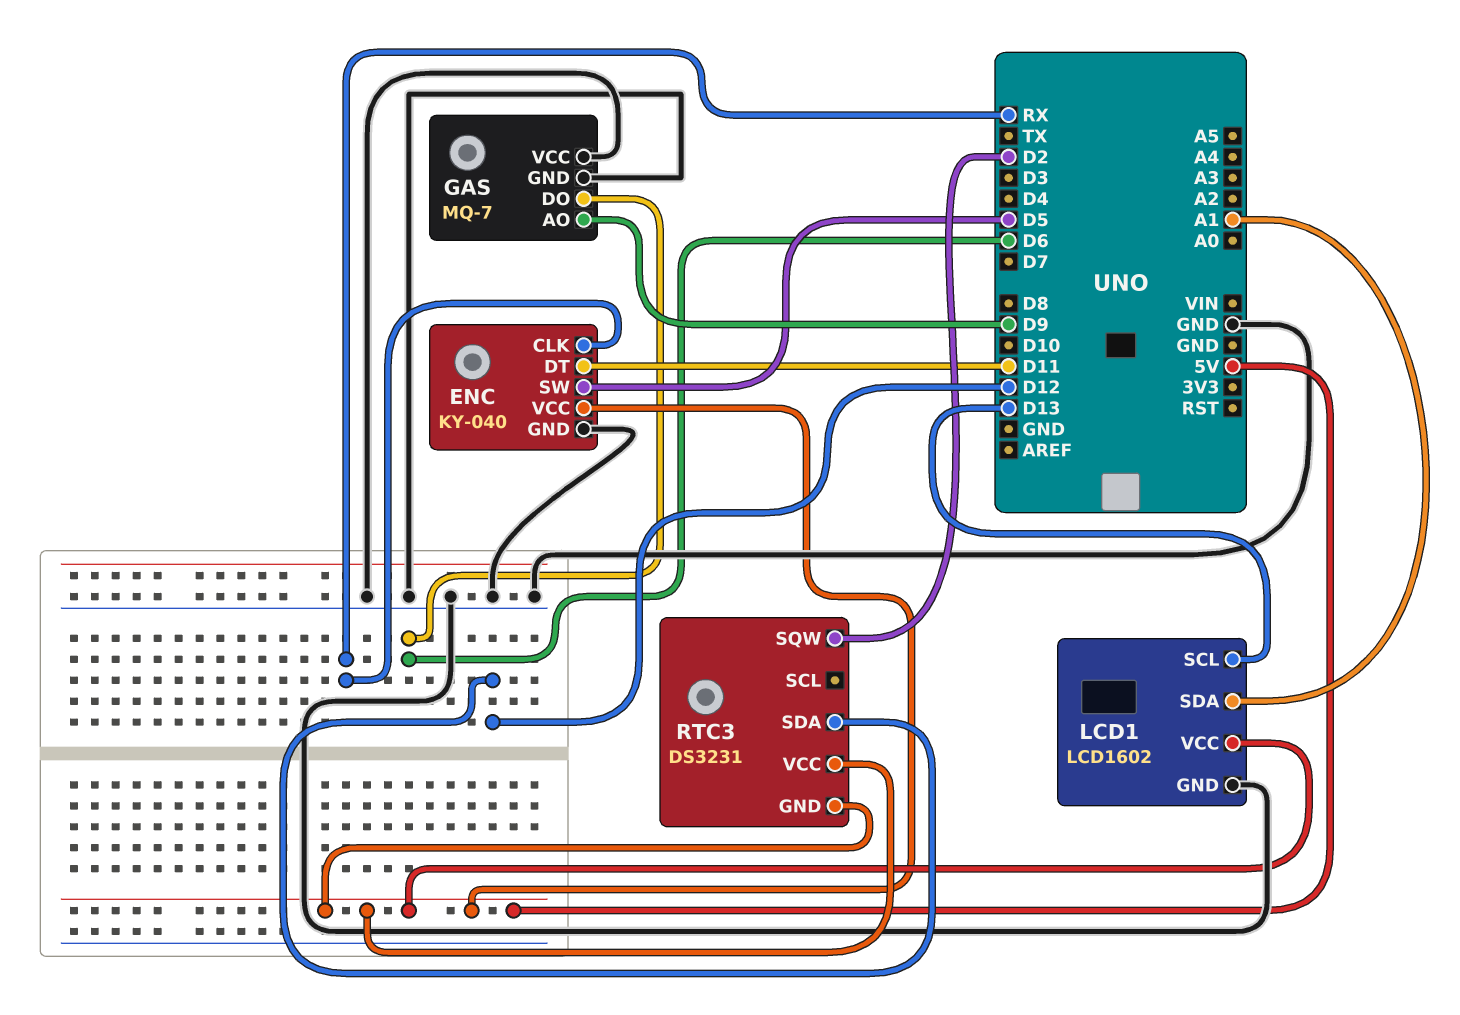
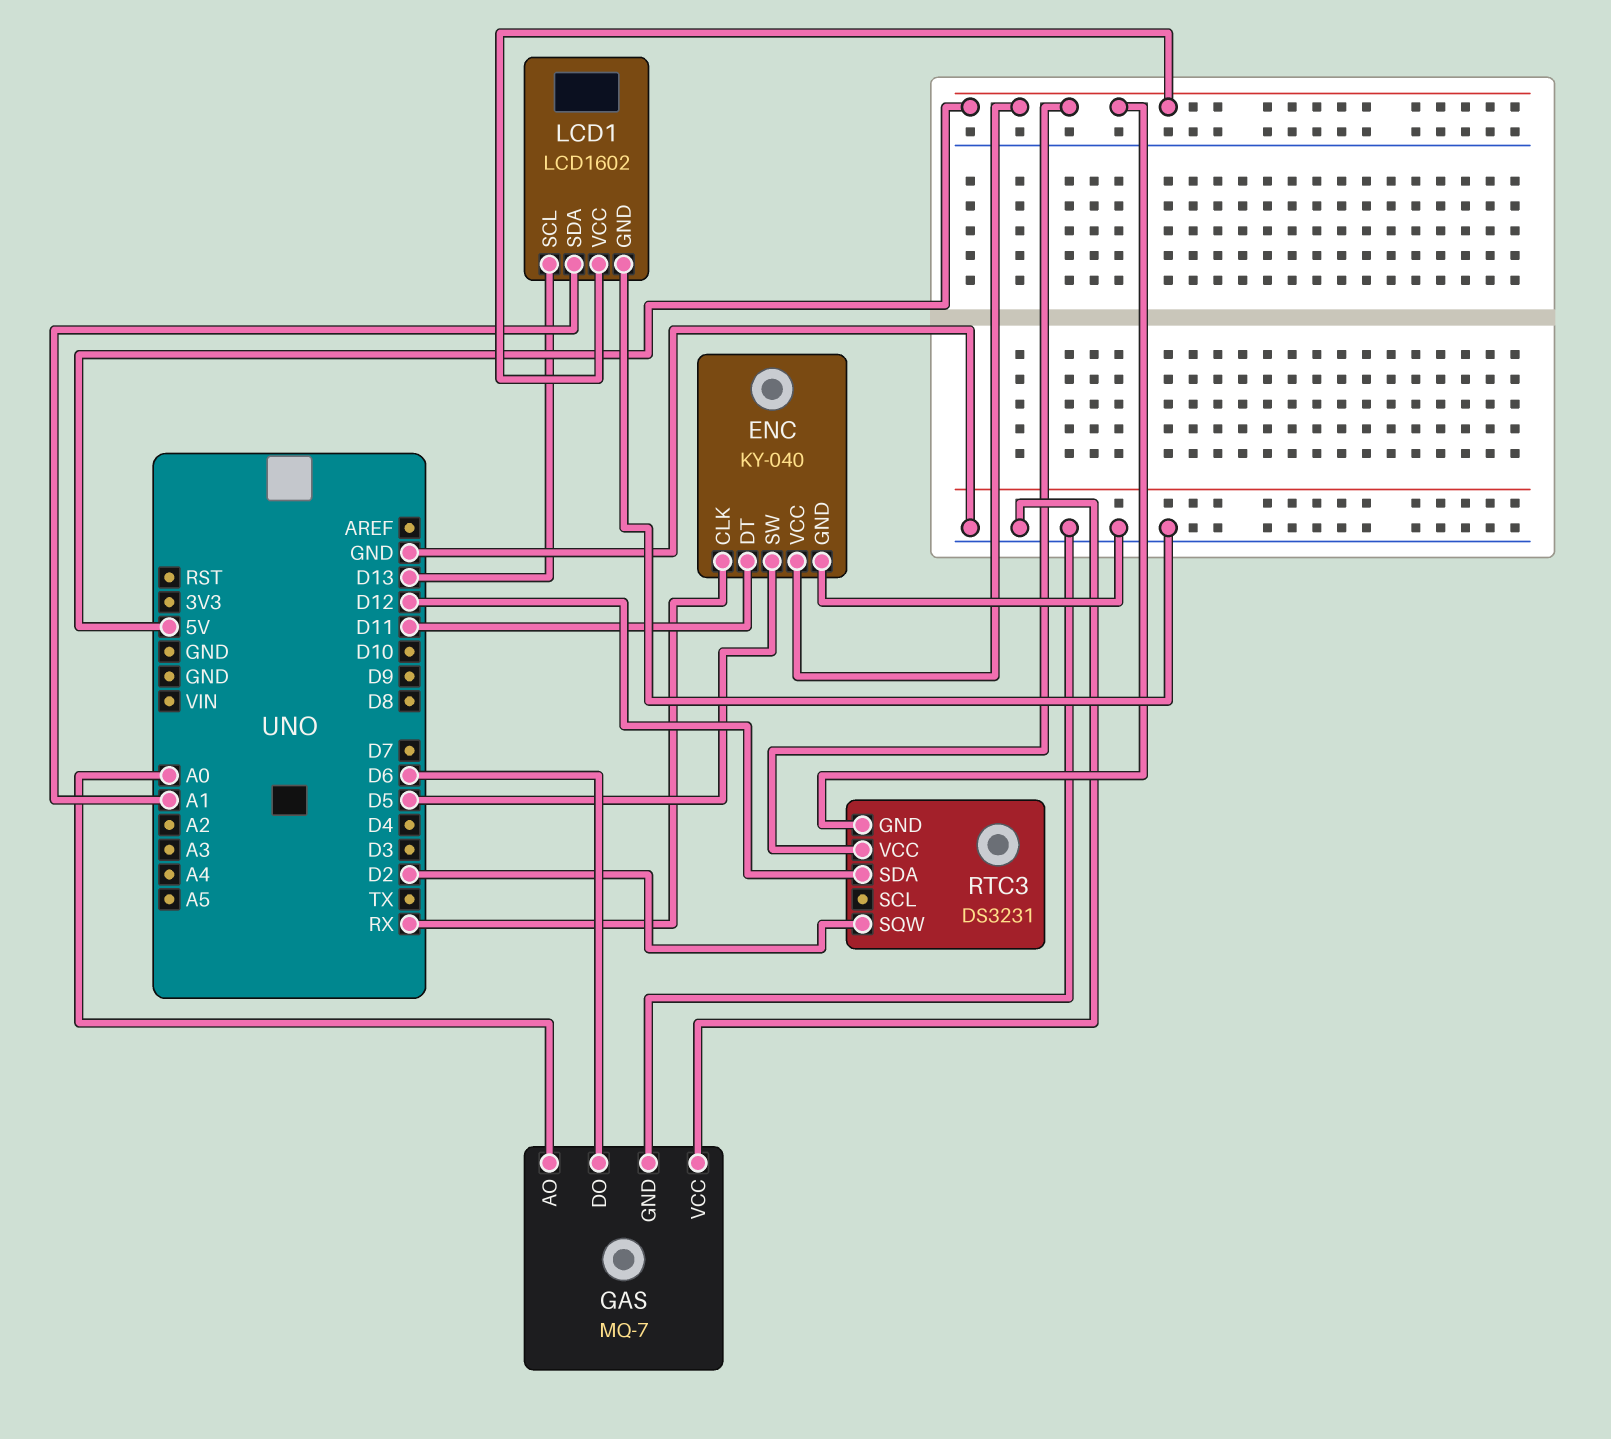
GAS pin AO: D9 -> A0

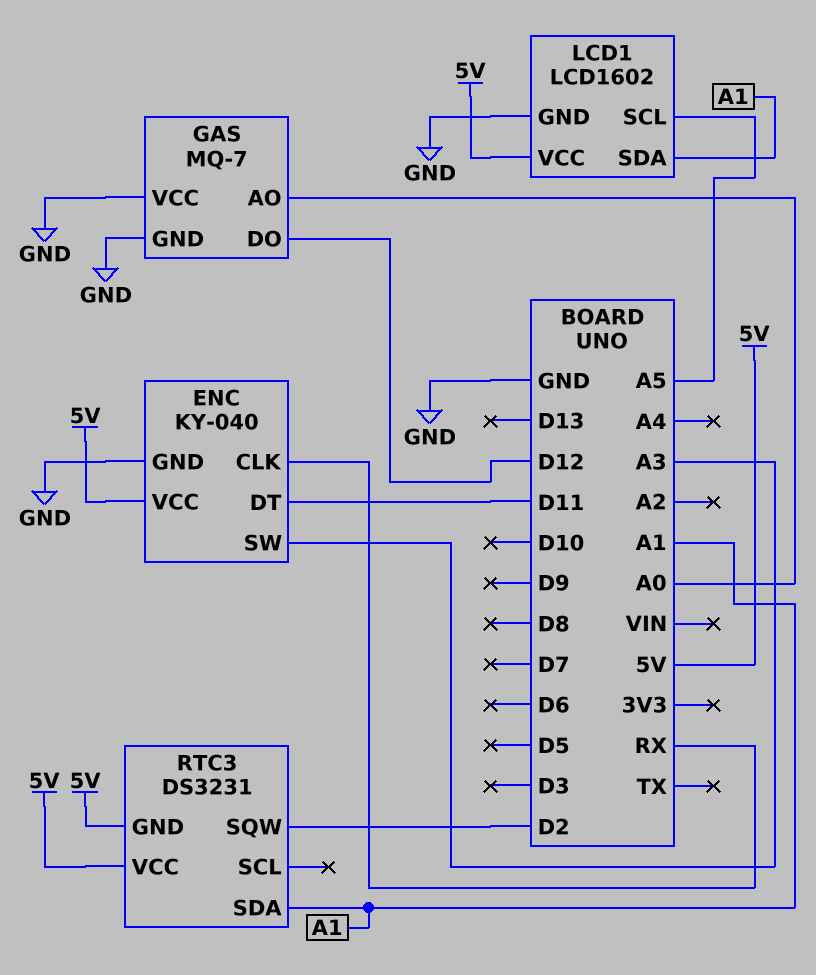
ENC pin SW: D5 -> A3
GAS pin DO: D6 -> D12
LCD1 pin SCL: D13 -> A5
RTC3 pin SDA: D12 -> A1

